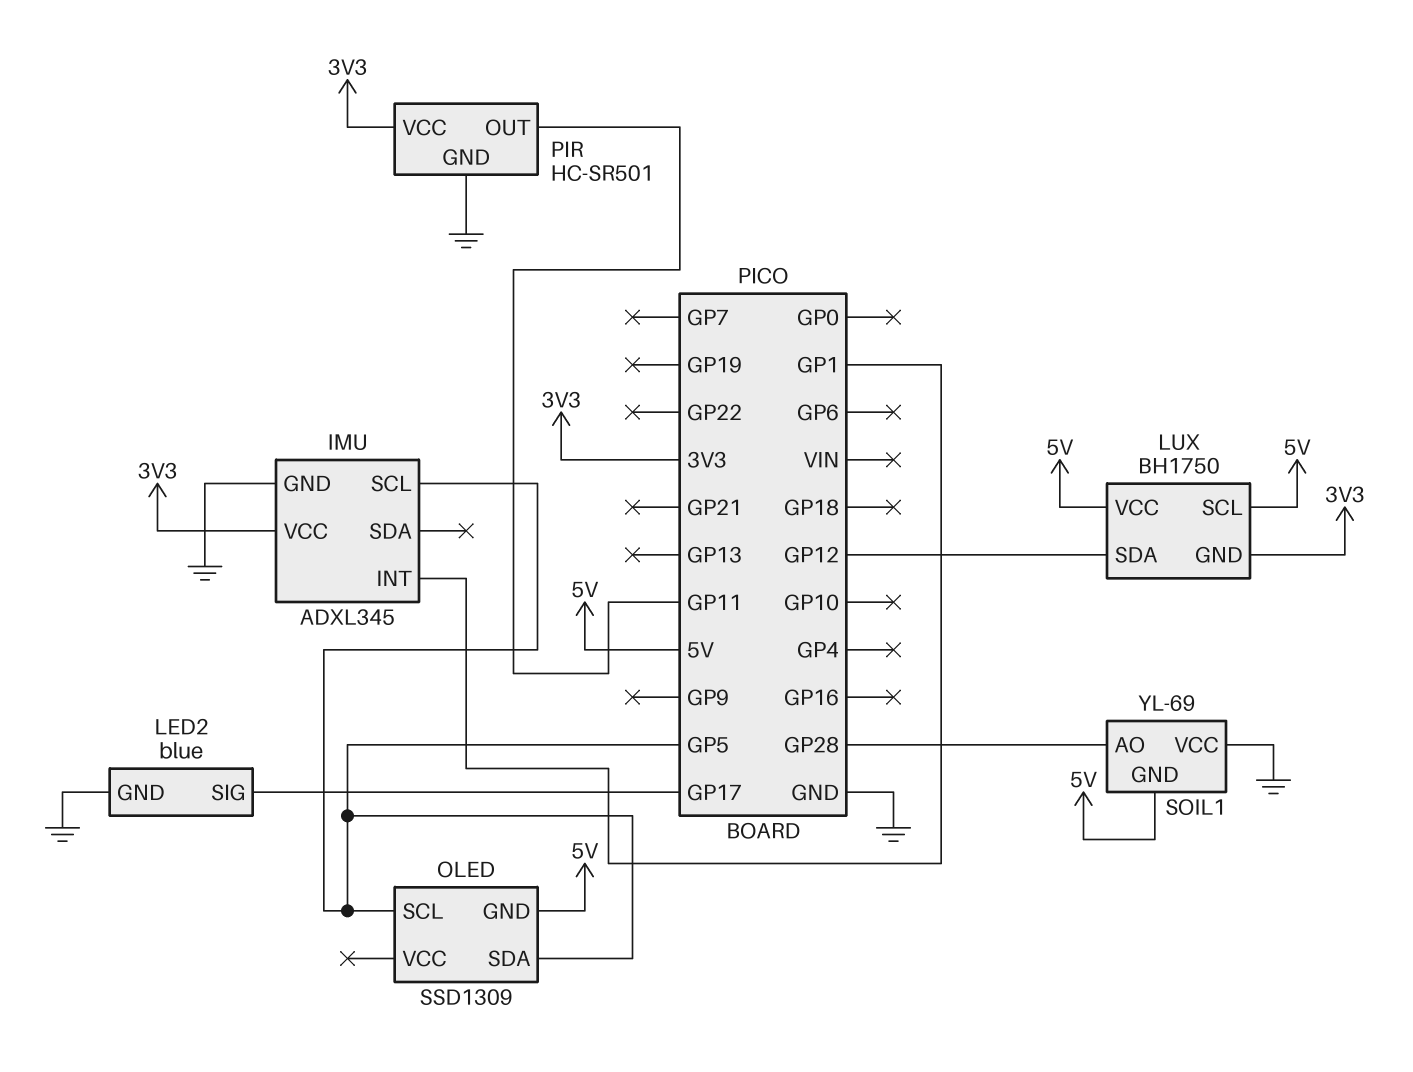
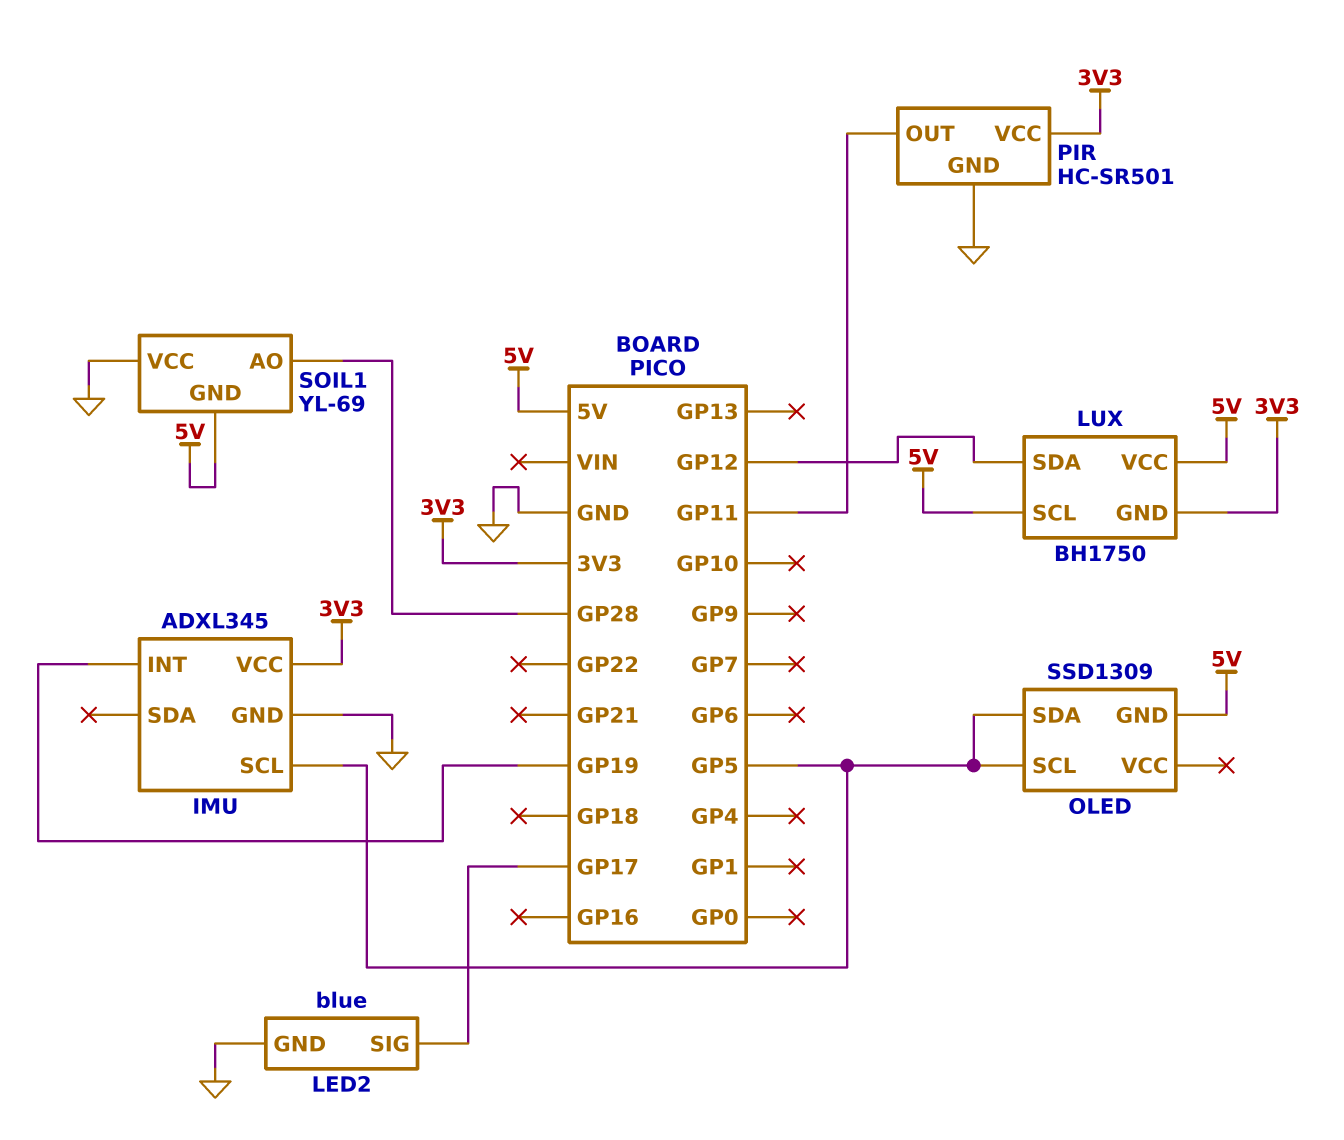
IMU pin INT: GP1 -> GP19

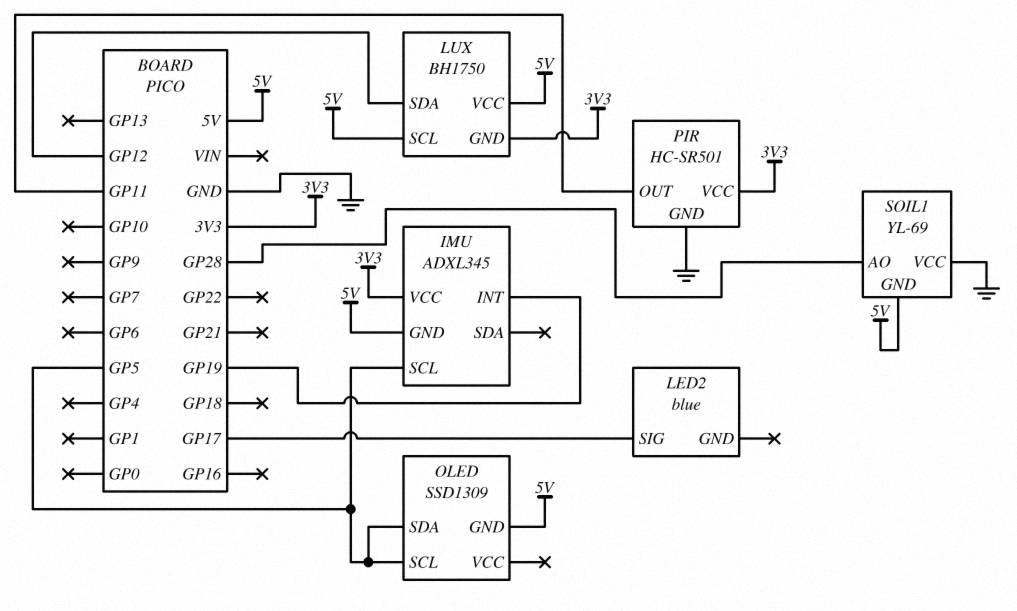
IMU pin GND: GND -> 5V
LED2 pin GND: GND -> none

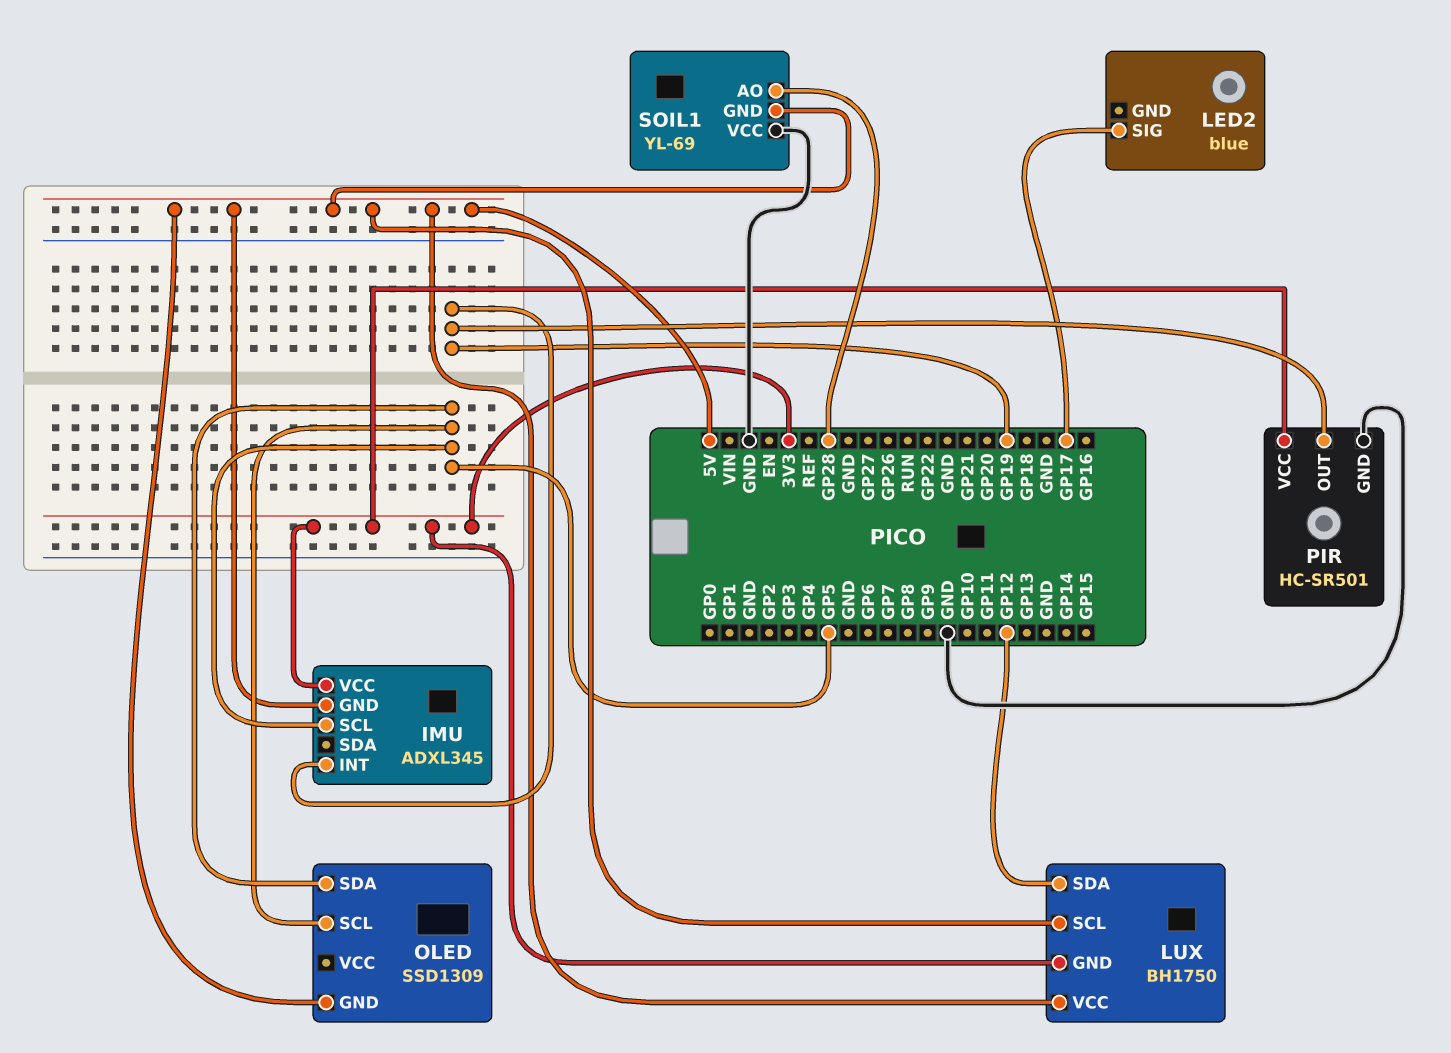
PIR pin OUT: GP11 -> GP19

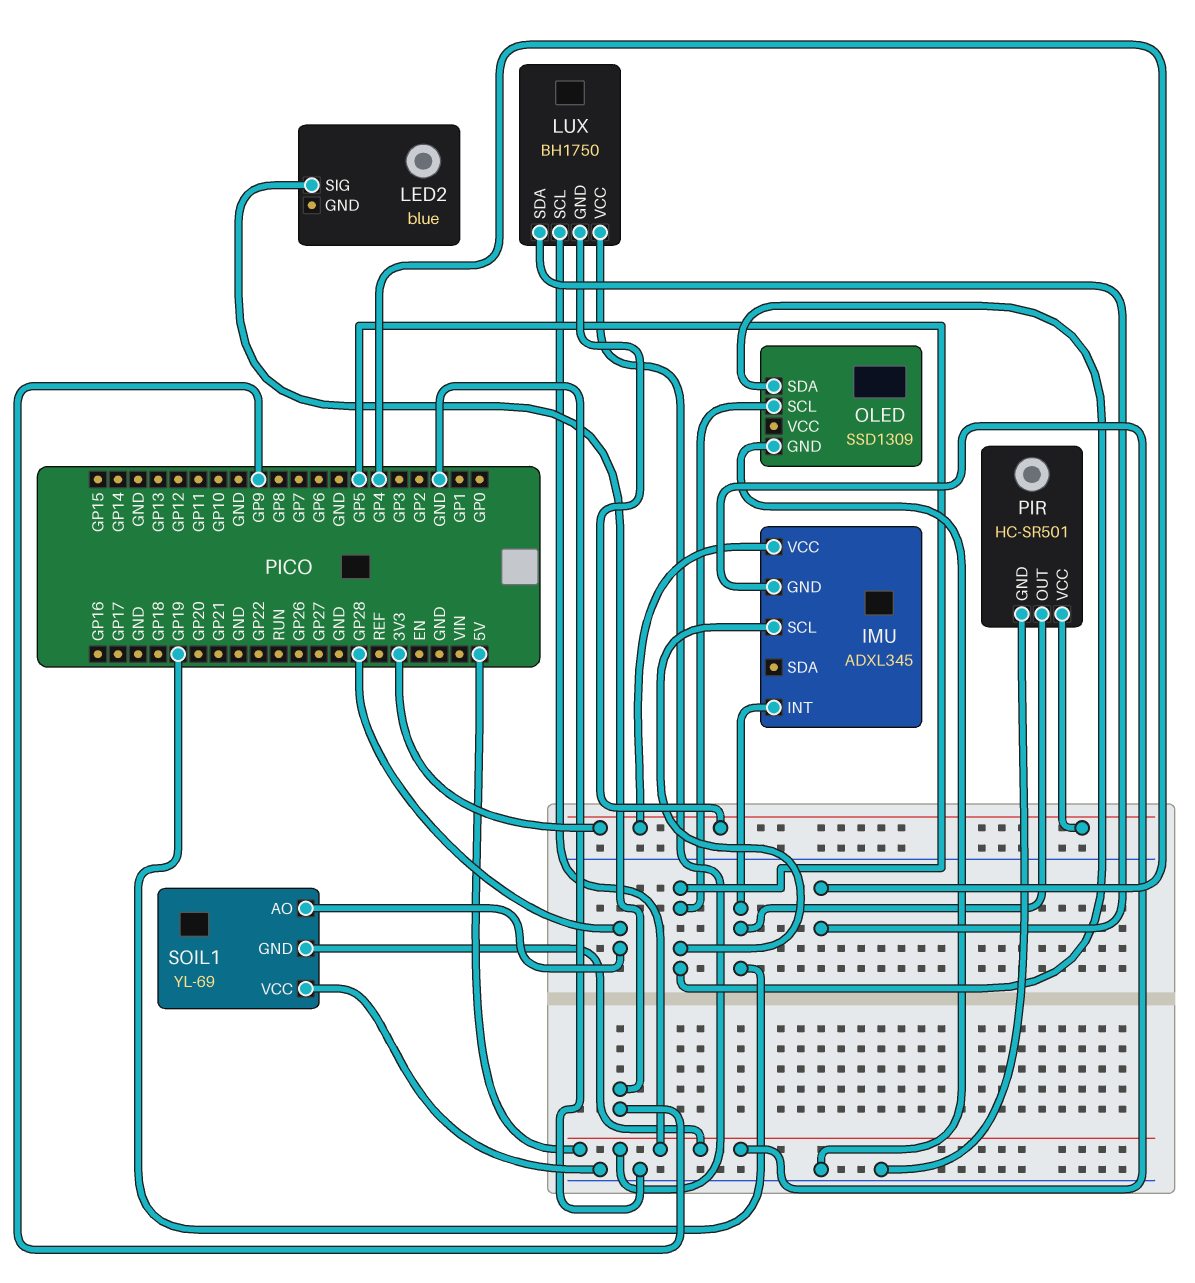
LED2 pin SIG: GP17 -> GP9
LUX pin SDA: GP12 -> GP4
OLED pin GND: 5V -> GND

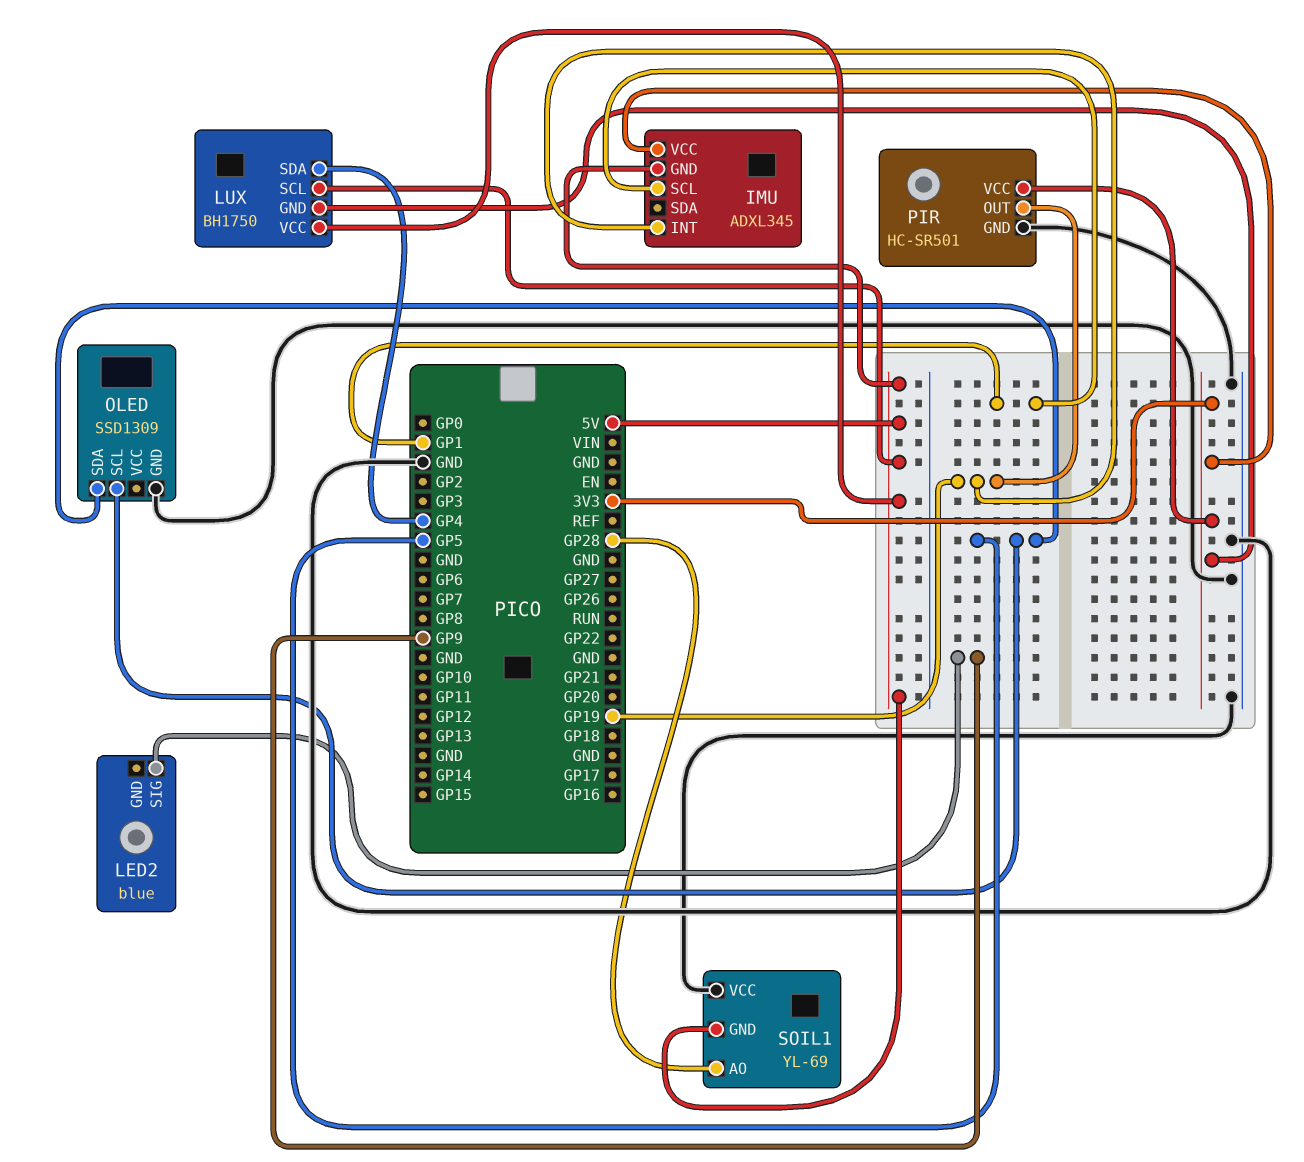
IMU pin SCL: GP5 -> GP1

